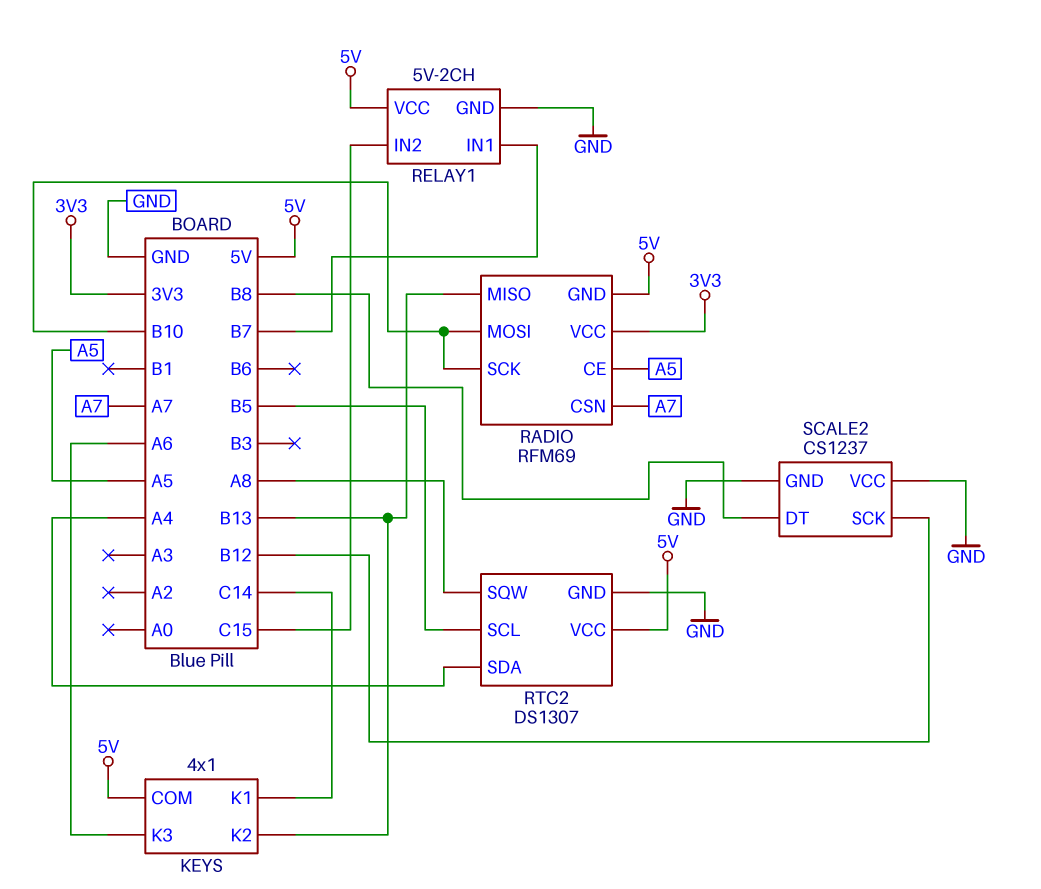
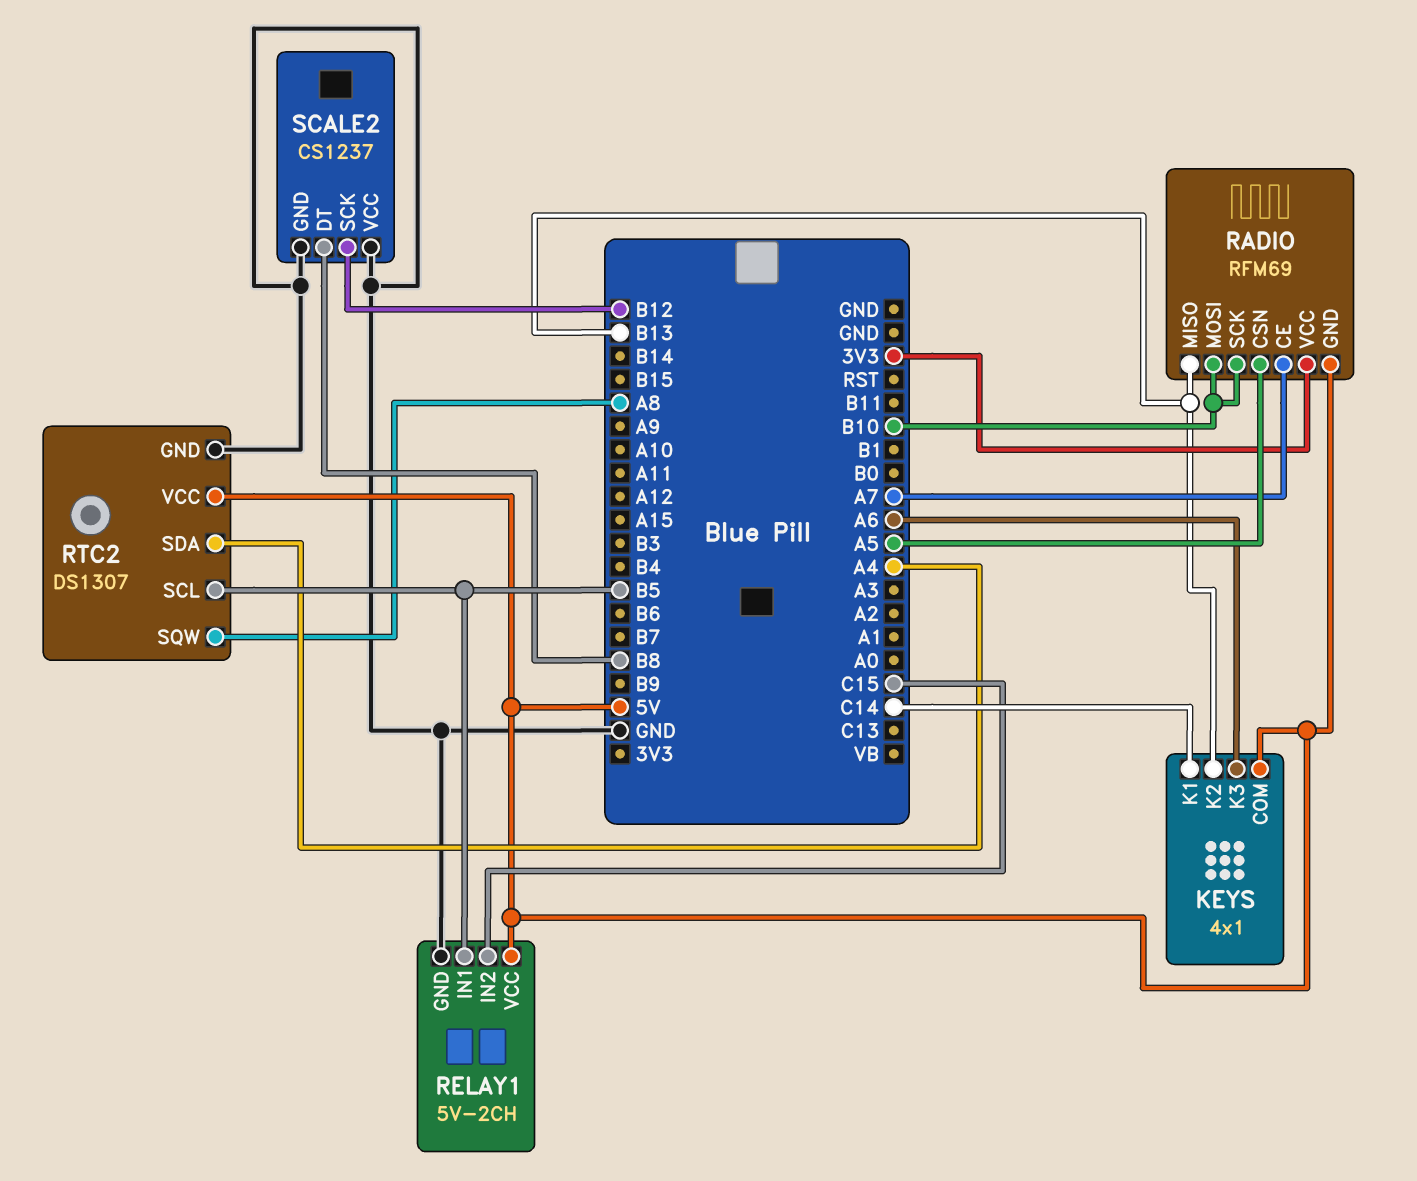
RADIO pin CE: A5 -> A7
RADIO pin CSN: A7 -> A5
RELAY1 pin IN1: B7 -> B5

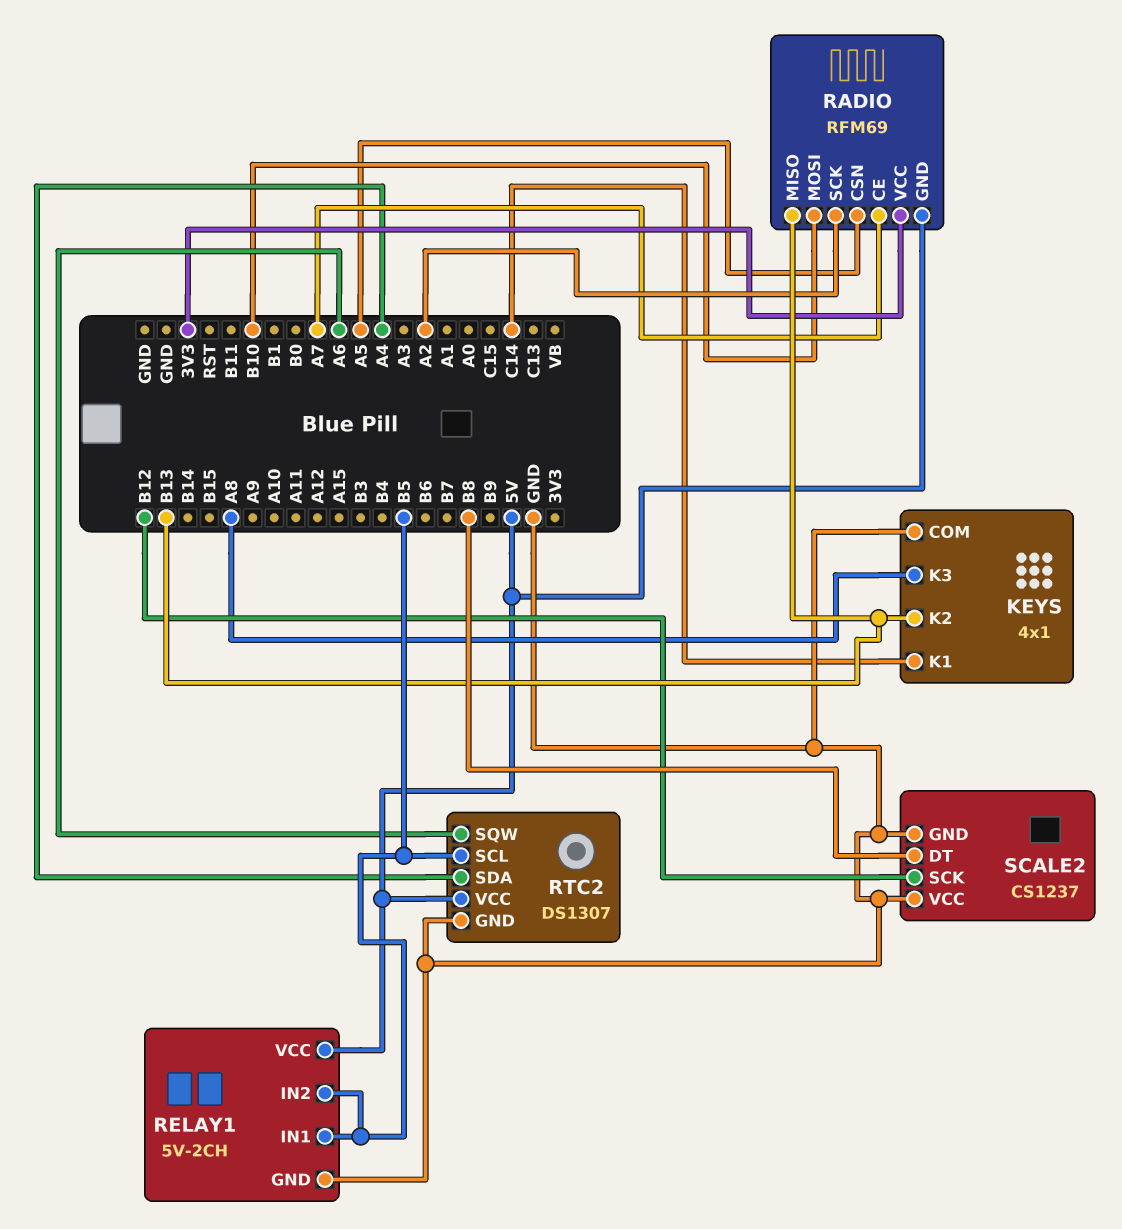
KEYS pin COM: 5V -> GND
KEYS pin K3: A6 -> A8
RADIO pin SCK: B10 -> A2
RELAY1 pin IN2: C15 -> B5
RTC2 pin SQW: A8 -> A6

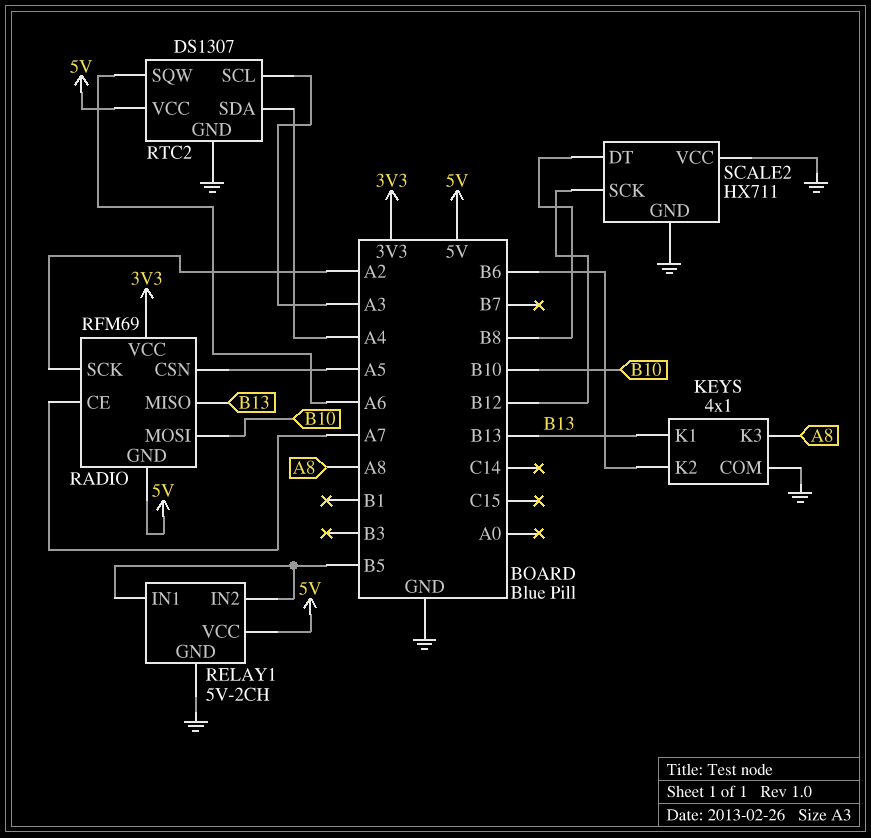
KEYS pin K1: C14 -> B13
KEYS pin K2: B13 -> B6
RTC2 pin SCL: B5 -> A3
SCALE2: CS1237 -> HX711

